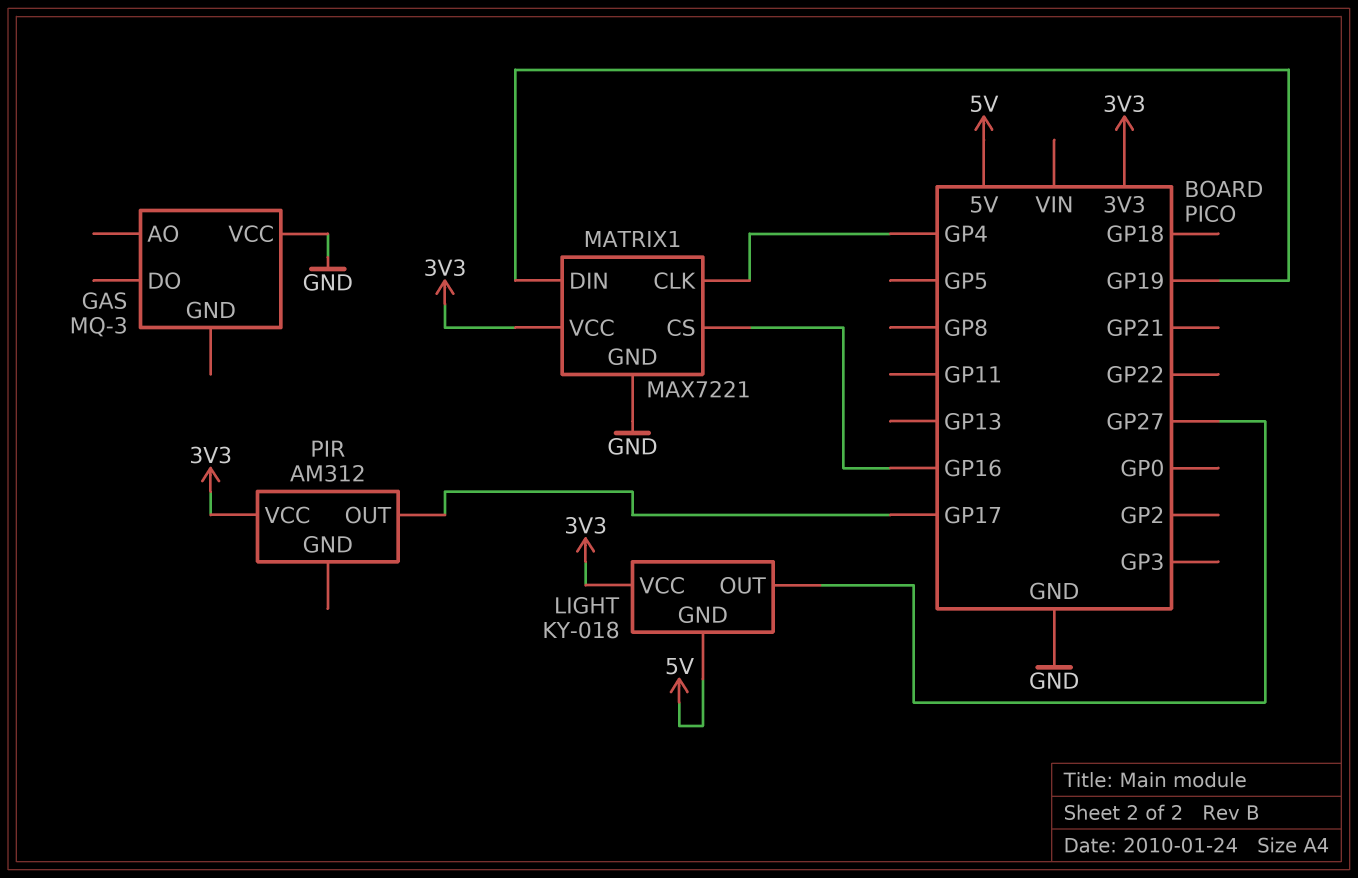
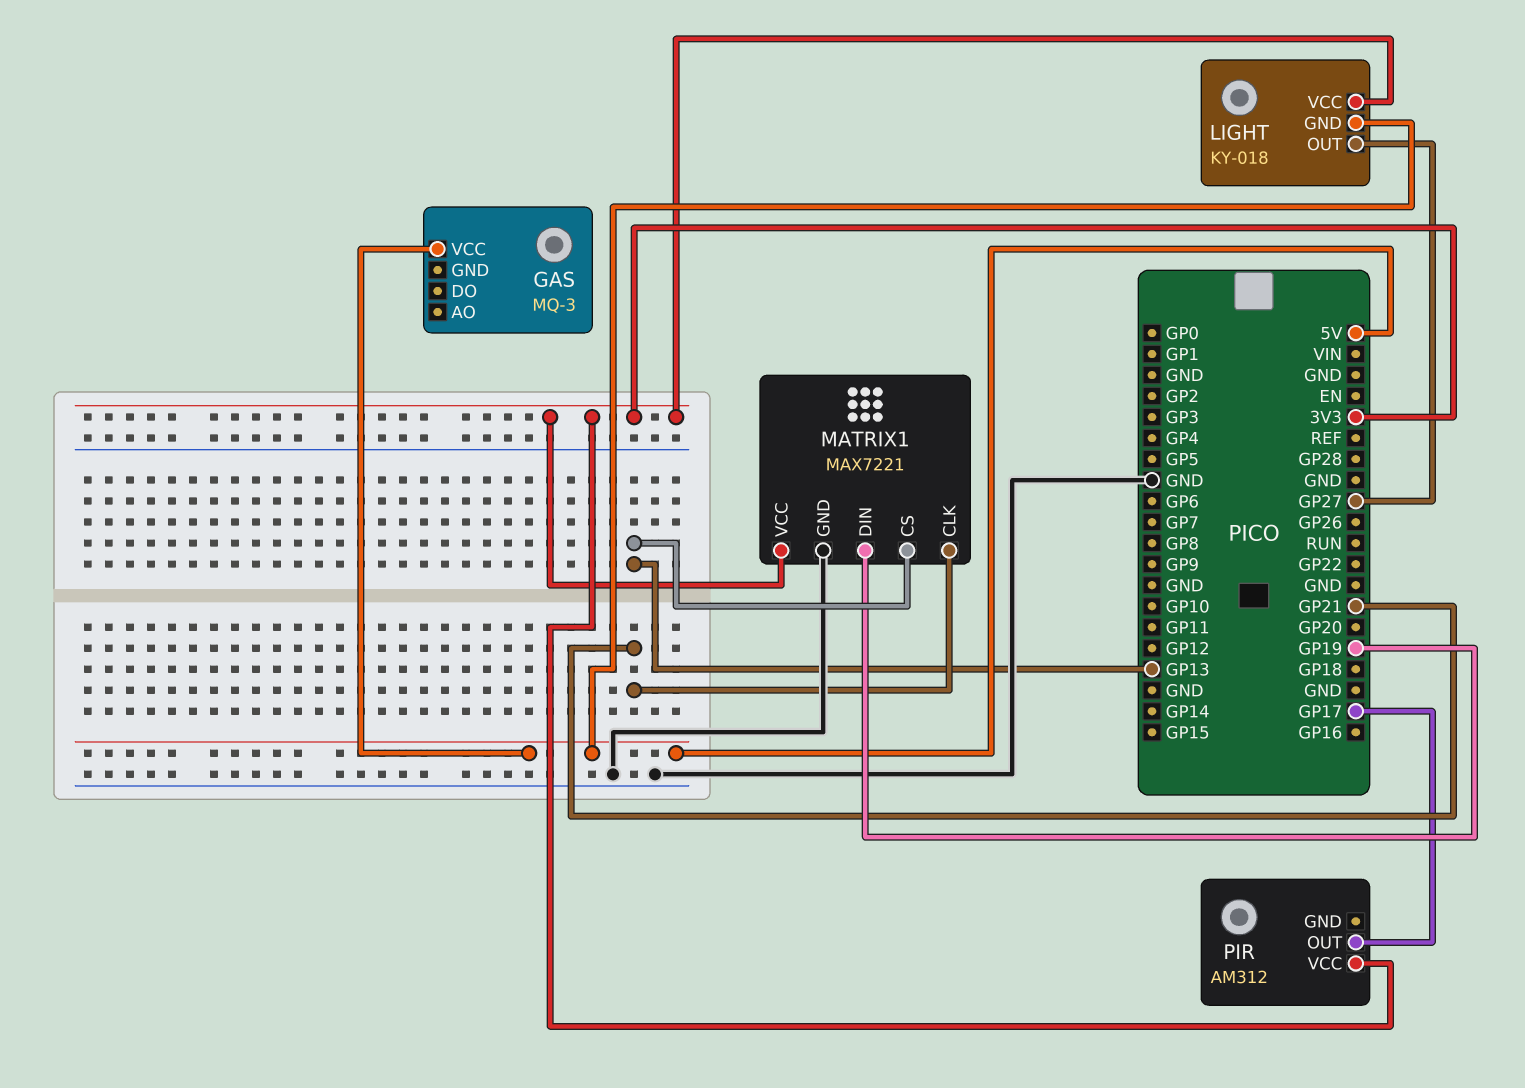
GAS pin VCC: GND -> 5V
MATRIX1 pin CLK: GP4 -> GP21
MATRIX1 pin CS: GP16 -> GP13

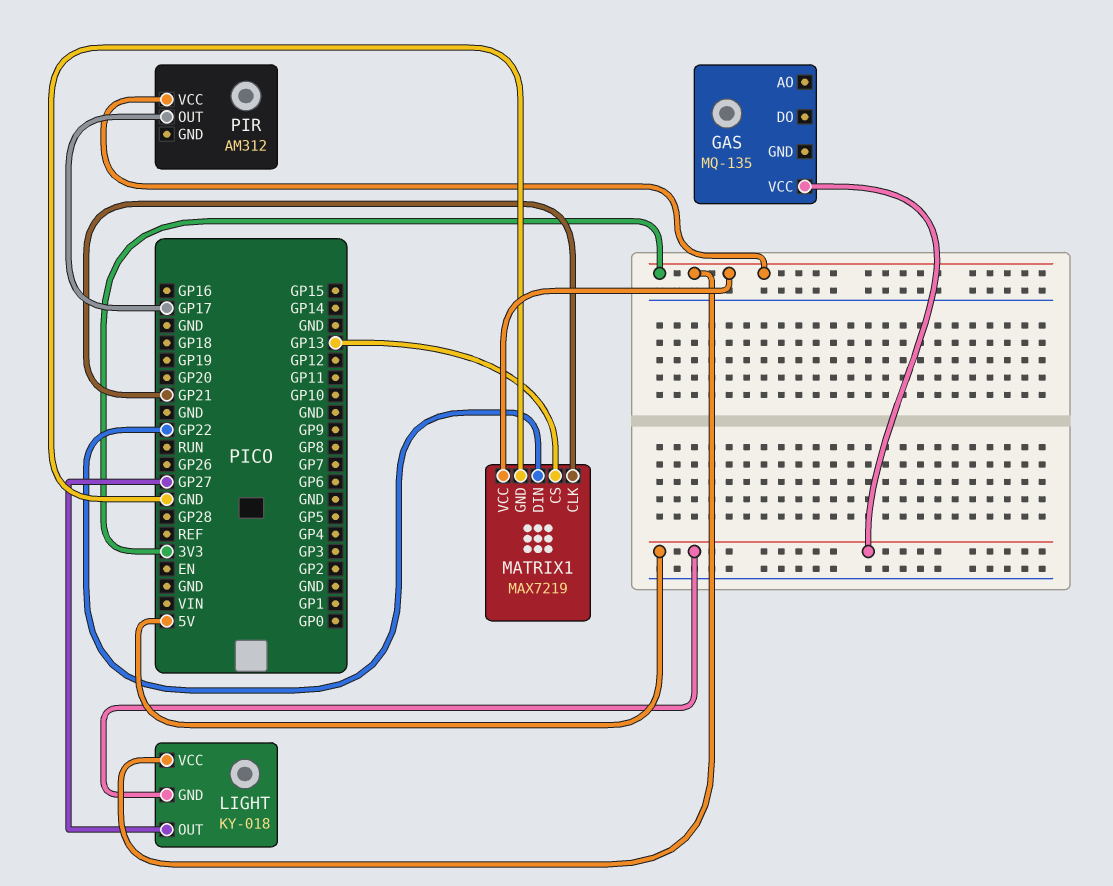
GAS: MQ-3 -> MQ-135
MATRIX1: MAX7221 -> MAX7219
MATRIX1 pin DIN: GP19 -> GP22

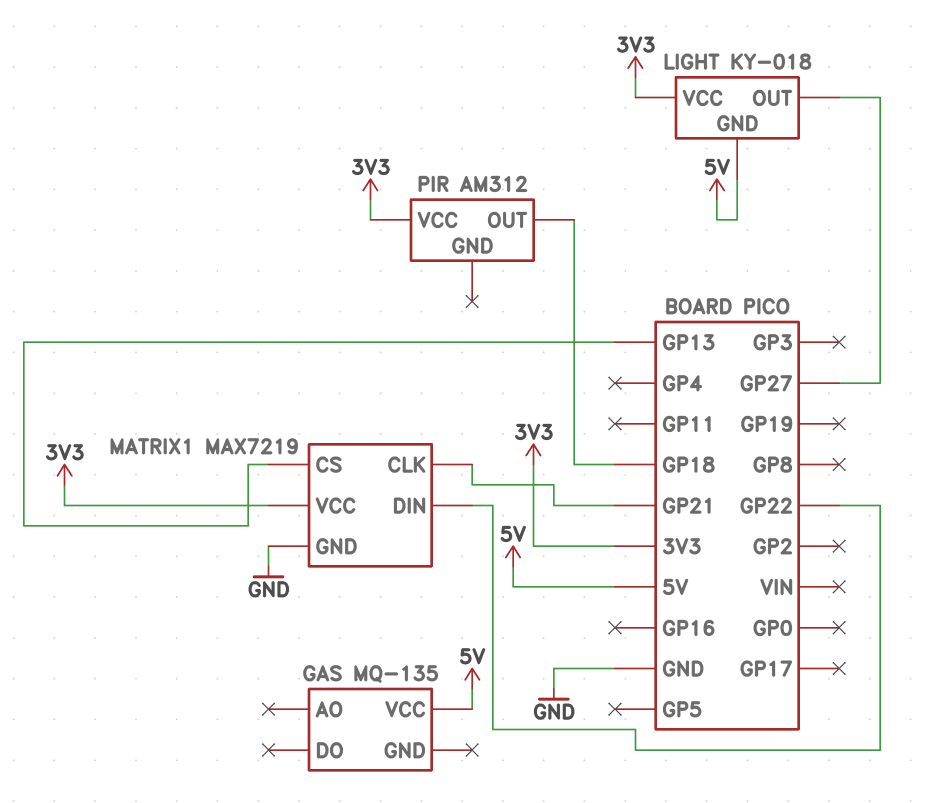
PIR pin OUT: GP17 -> GP18

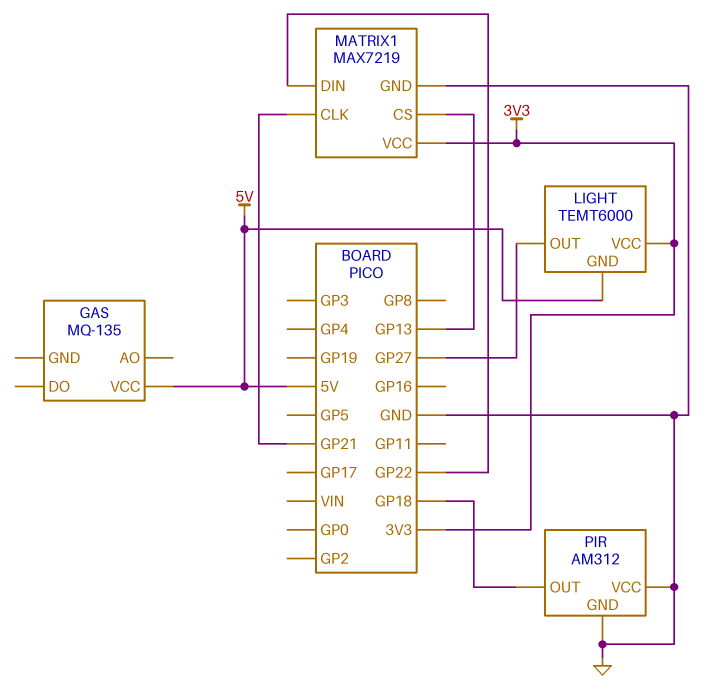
LIGHT: KY-018 -> TEMT6000
PIR pin GND: none -> GND
PIR pin VCC: 3V3 -> GND

